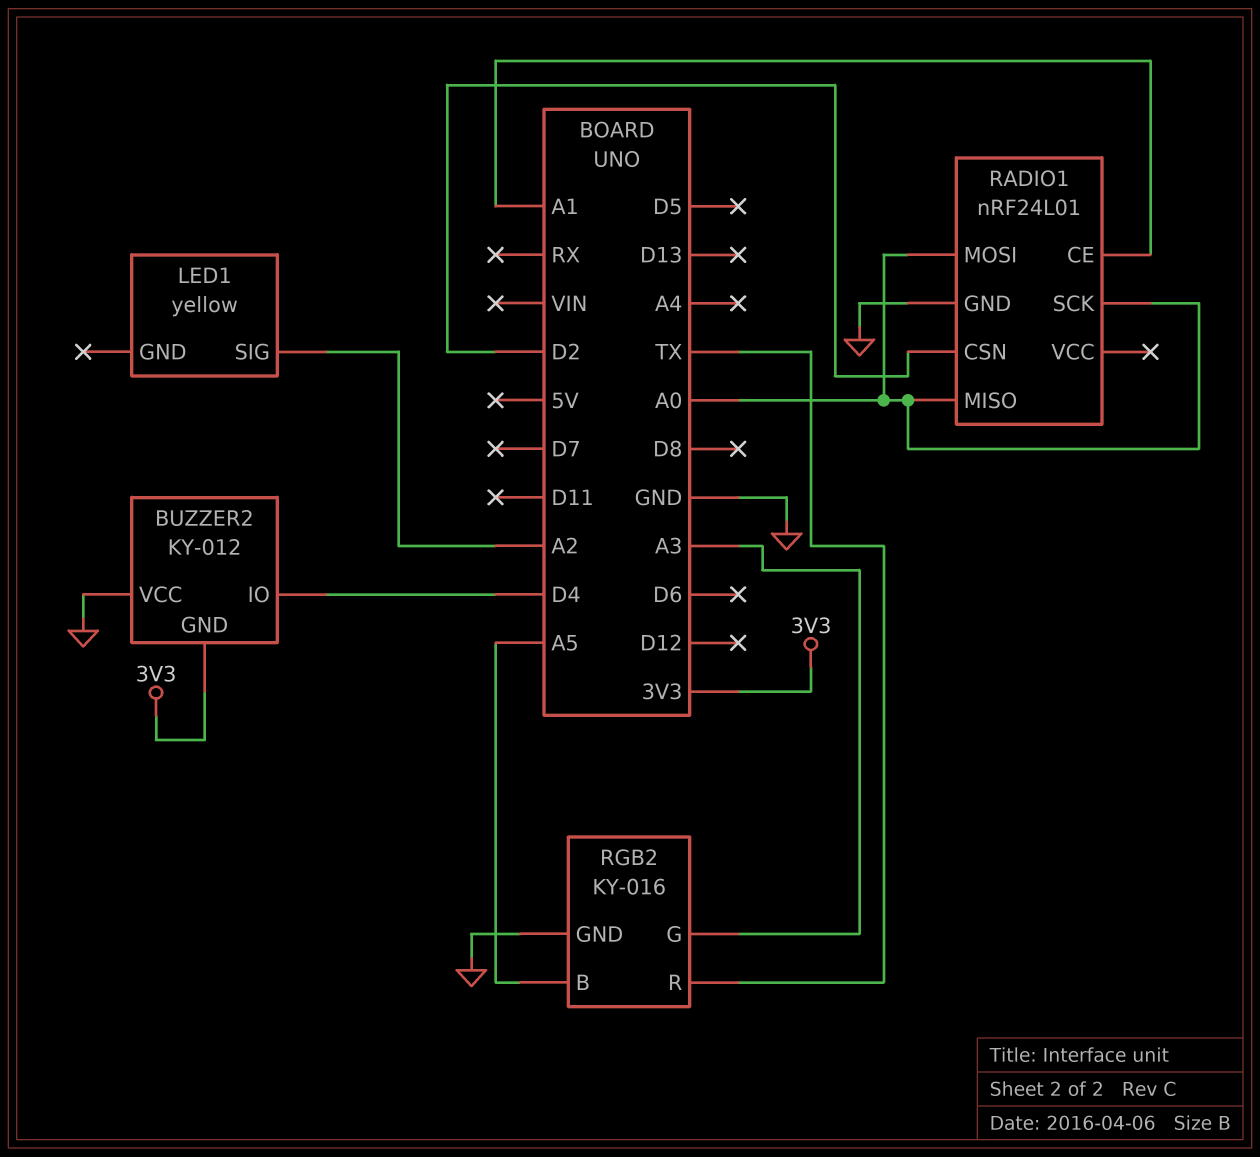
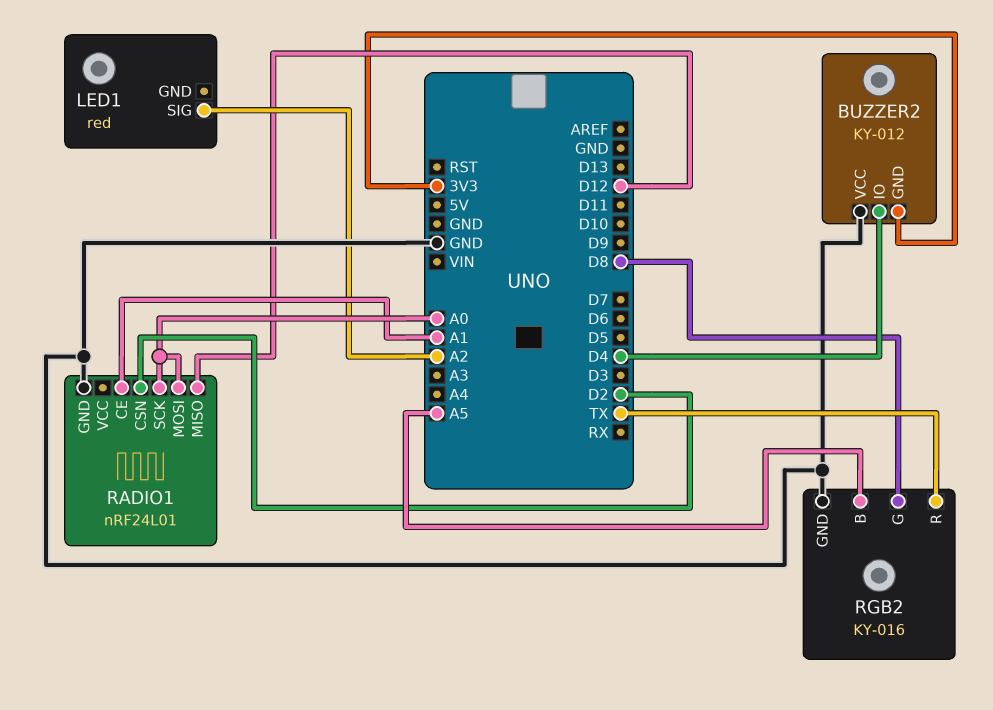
LED1: yellow -> red
RADIO1 pin MISO: A0 -> D12
RGB2 pin G: A3 -> D8

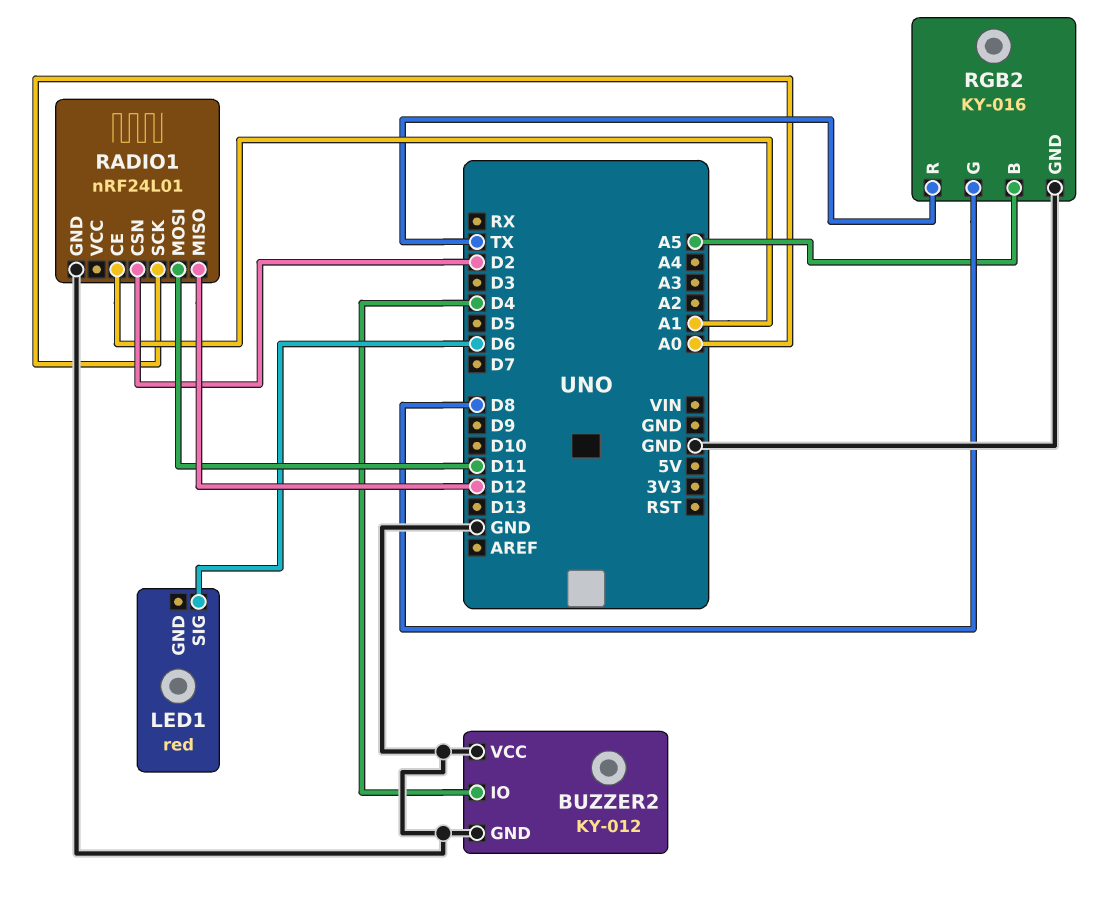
BUZZER2 pin GND: 3V3 -> GND
LED1 pin SIG: A2 -> D6
RADIO1 pin MOSI: A0 -> D11

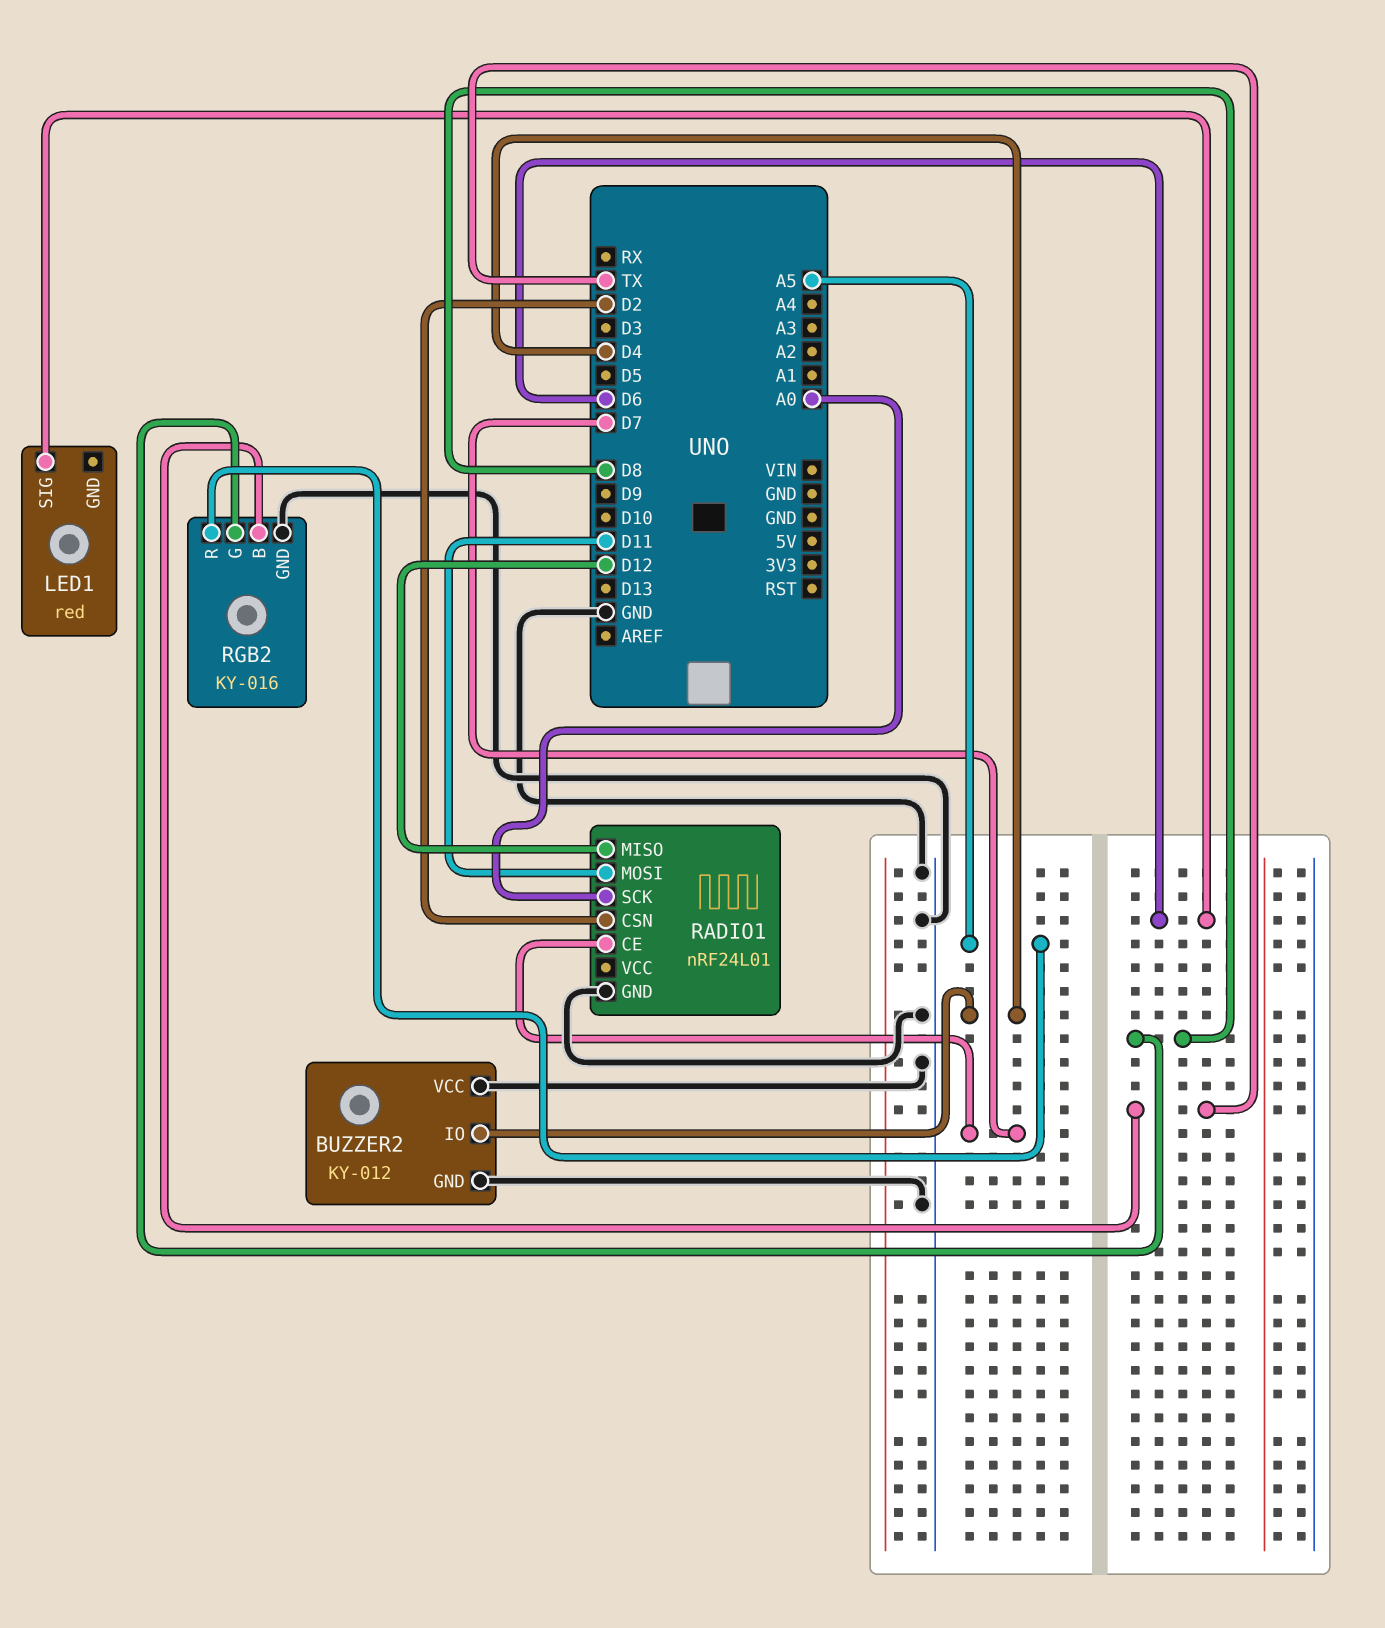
RADIO1 pin CE: A1 -> D7
RGB2 pin B: A5 -> TX
RGB2 pin R: TX -> A5

